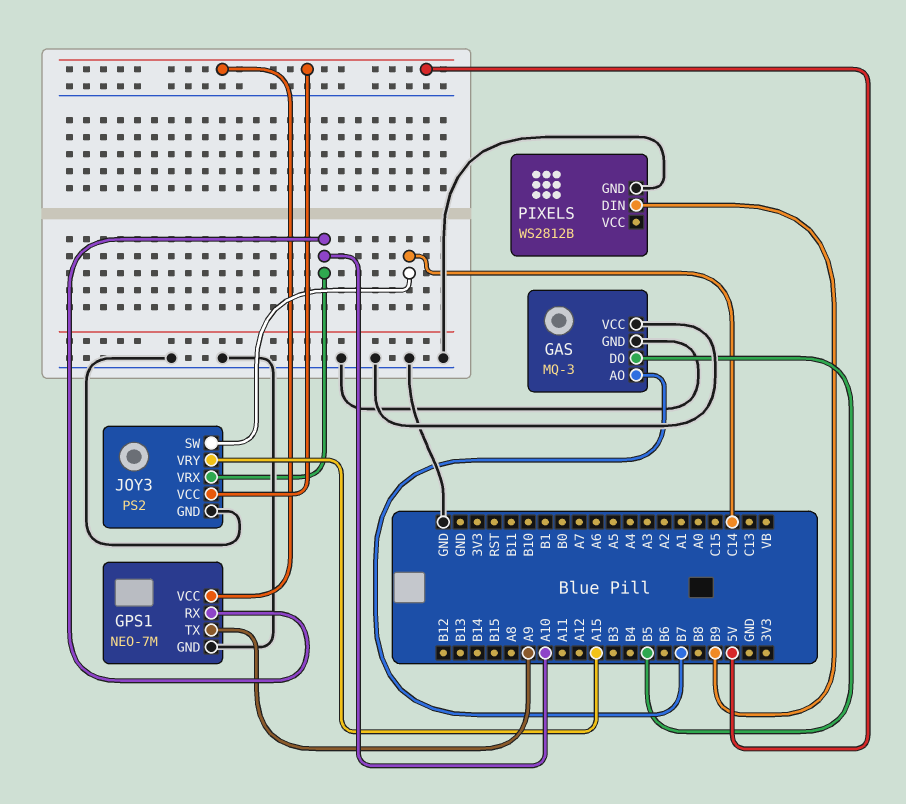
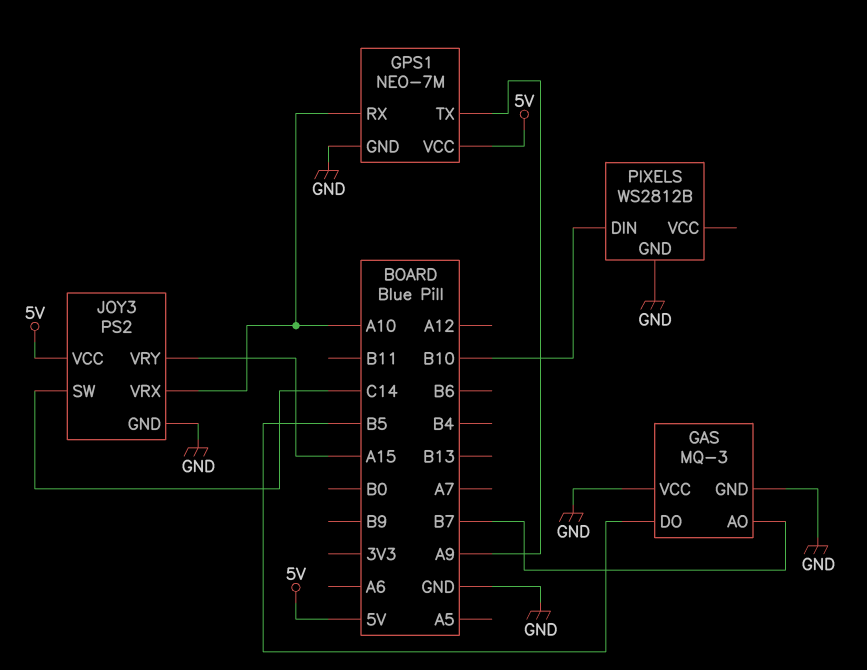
PIXELS pin DIN: B9 -> B10

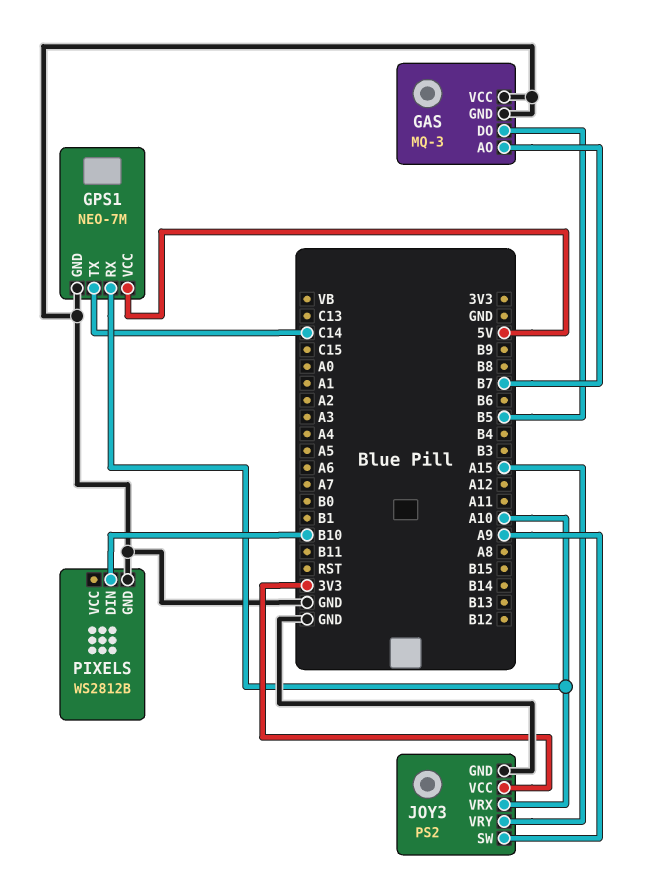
GPS1 pin TX: A9 -> C14
JOY3 pin SW: C14 -> A9
JOY3 pin VCC: 5V -> 3V3

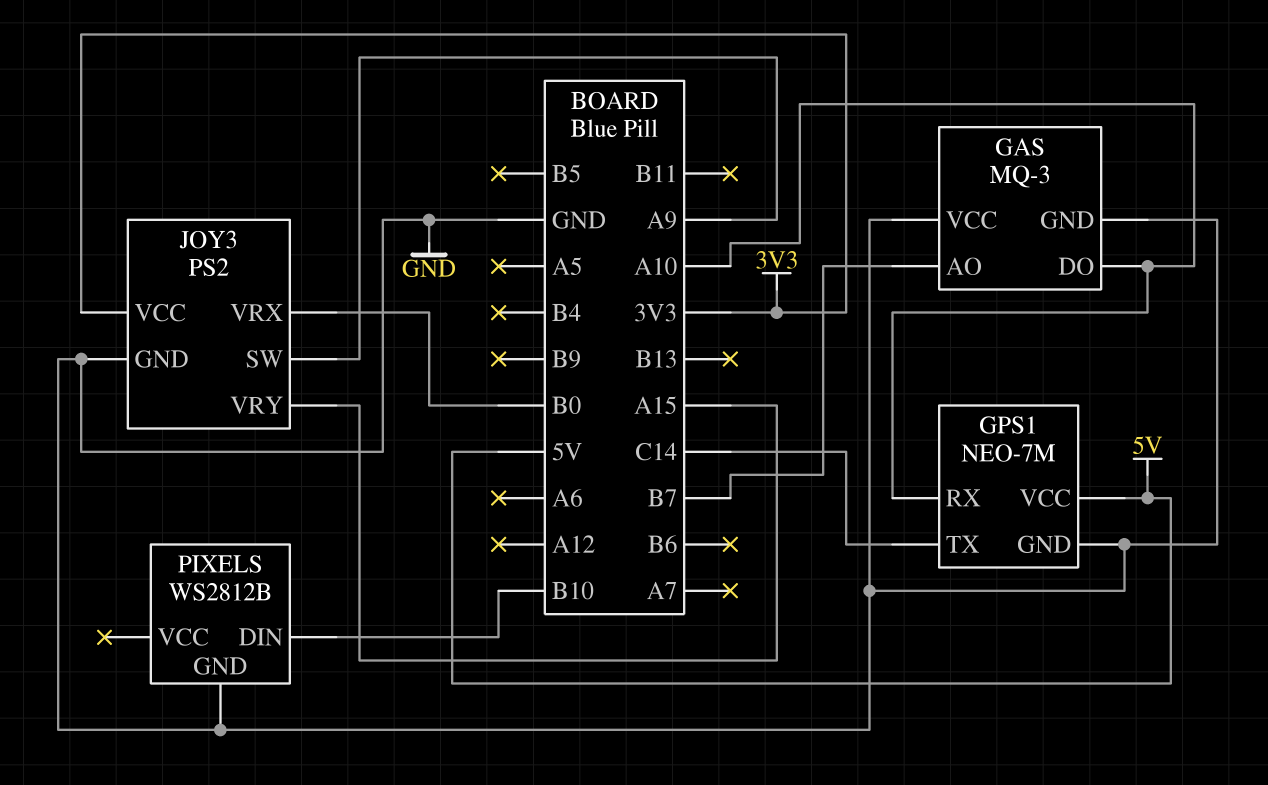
GAS pin DO: B5 -> A10
JOY3 pin VRX: A10 -> B0

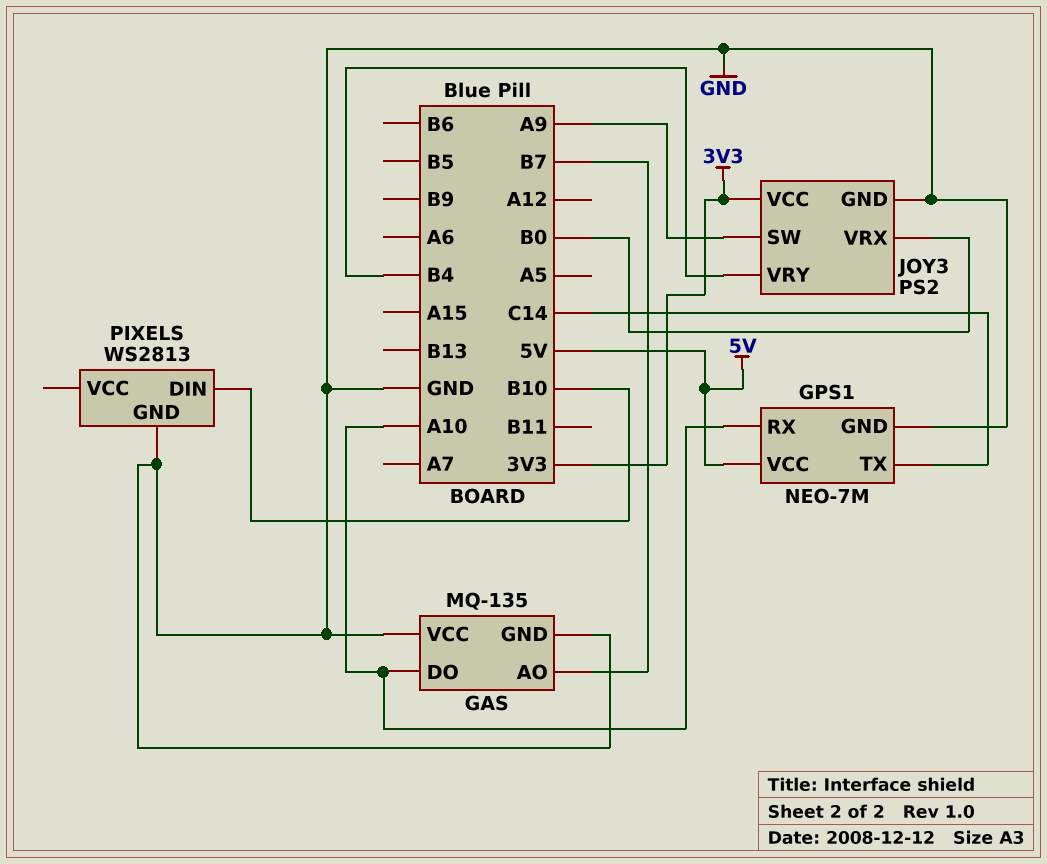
GAS: MQ-3 -> MQ-135
JOY3 pin VRY: A15 -> B4
PIXELS: WS2812B -> WS2813

